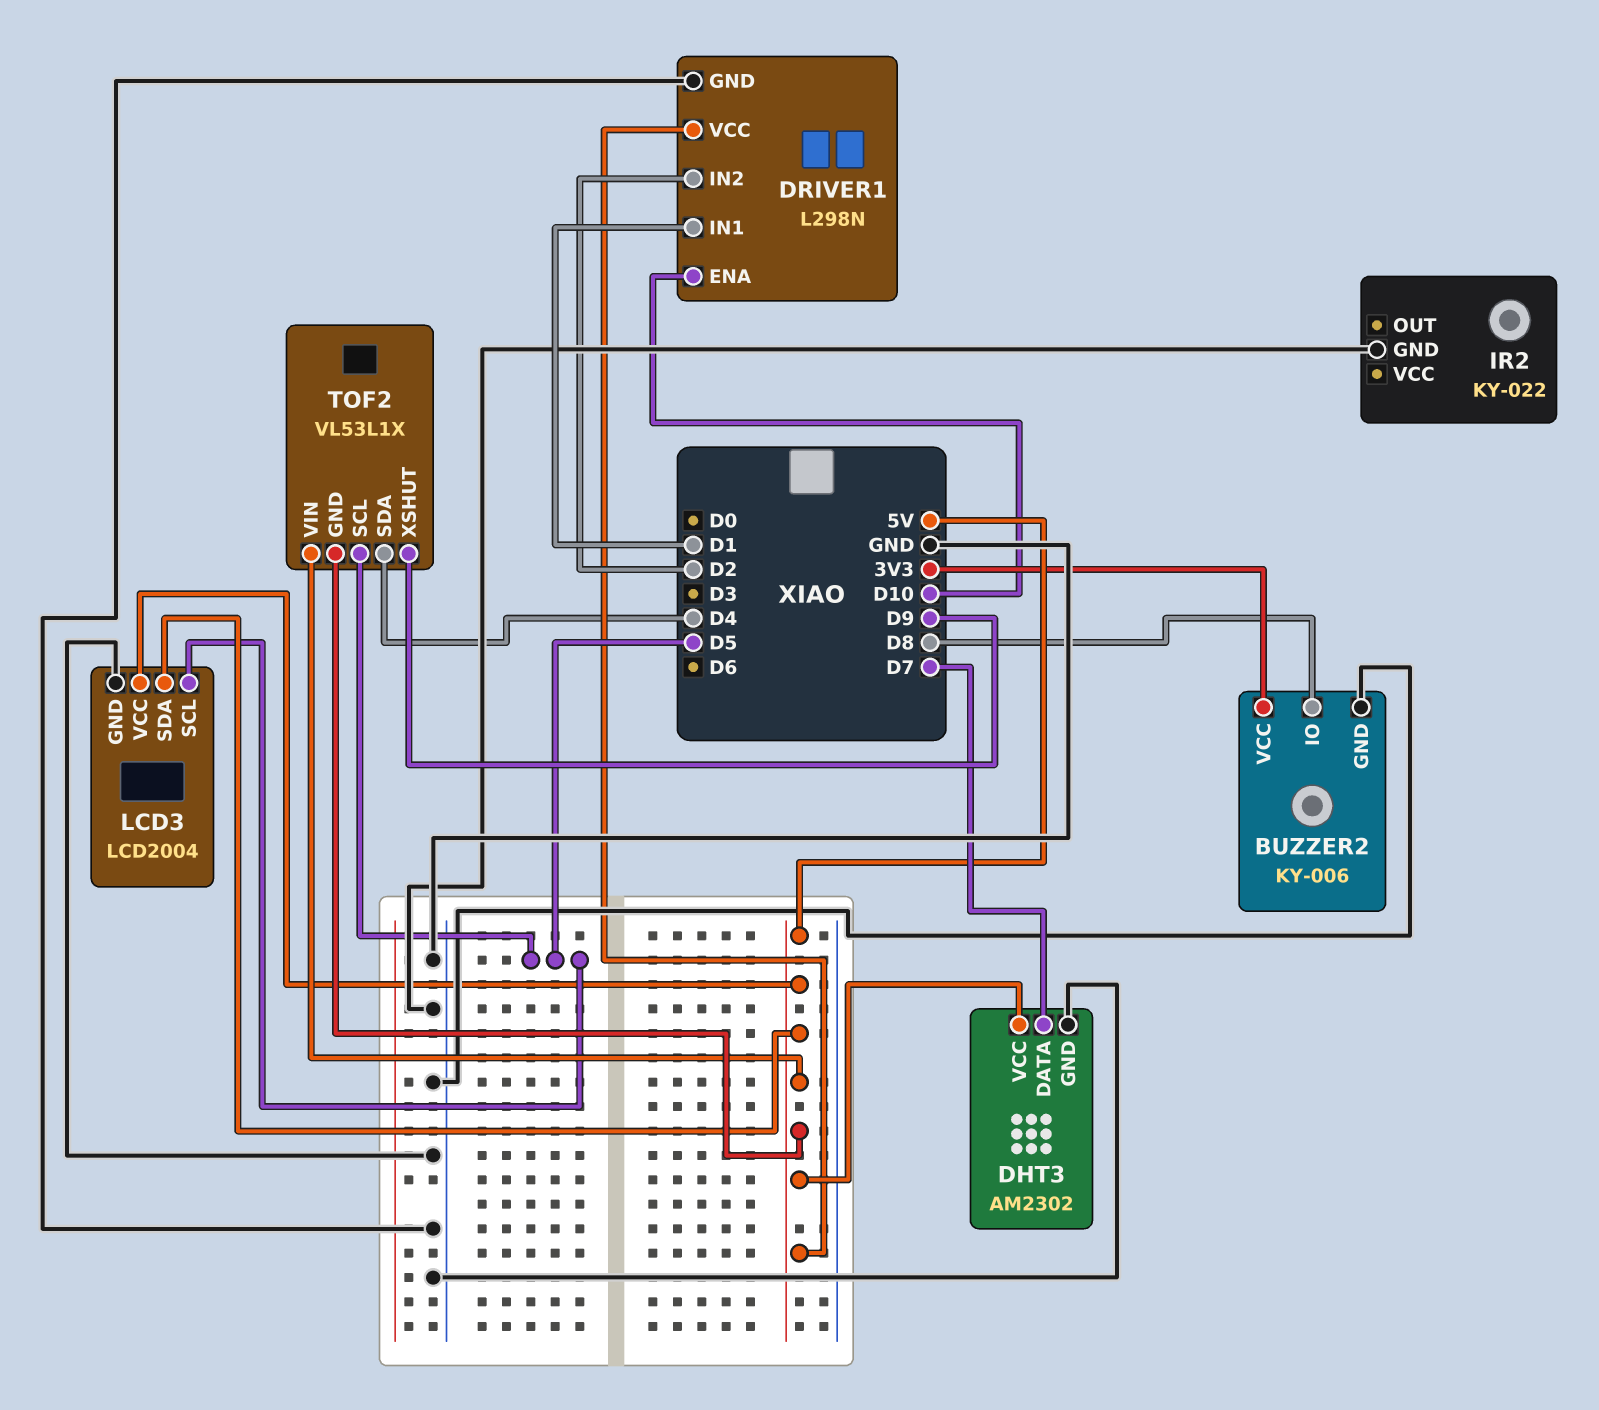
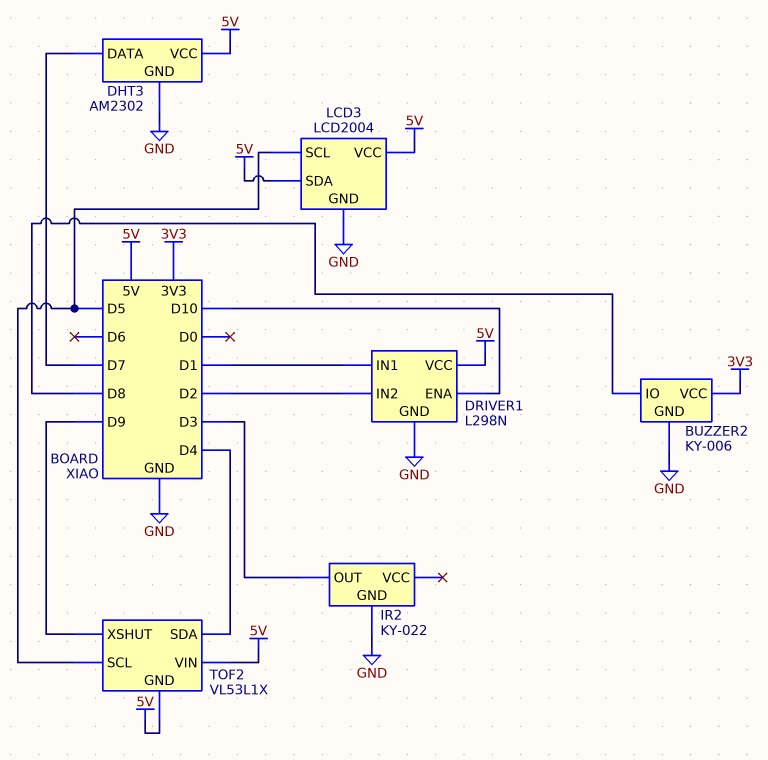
IR2 pin OUT: none -> D3

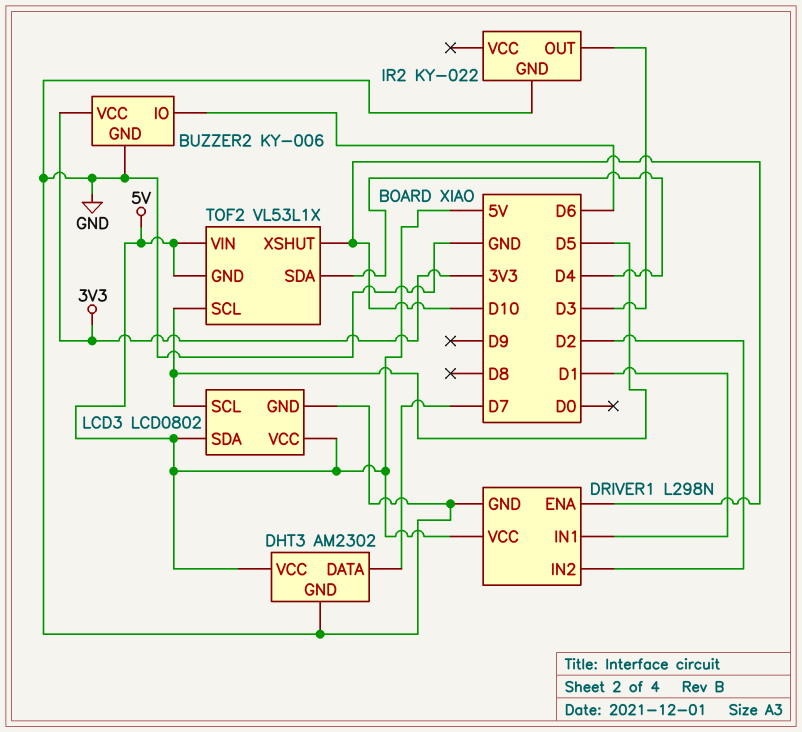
BUZZER2 pin IO: D8 -> D6
LCD3: LCD2004 -> LCD0802
TOF2 pin XSHUT: D9 -> D10

